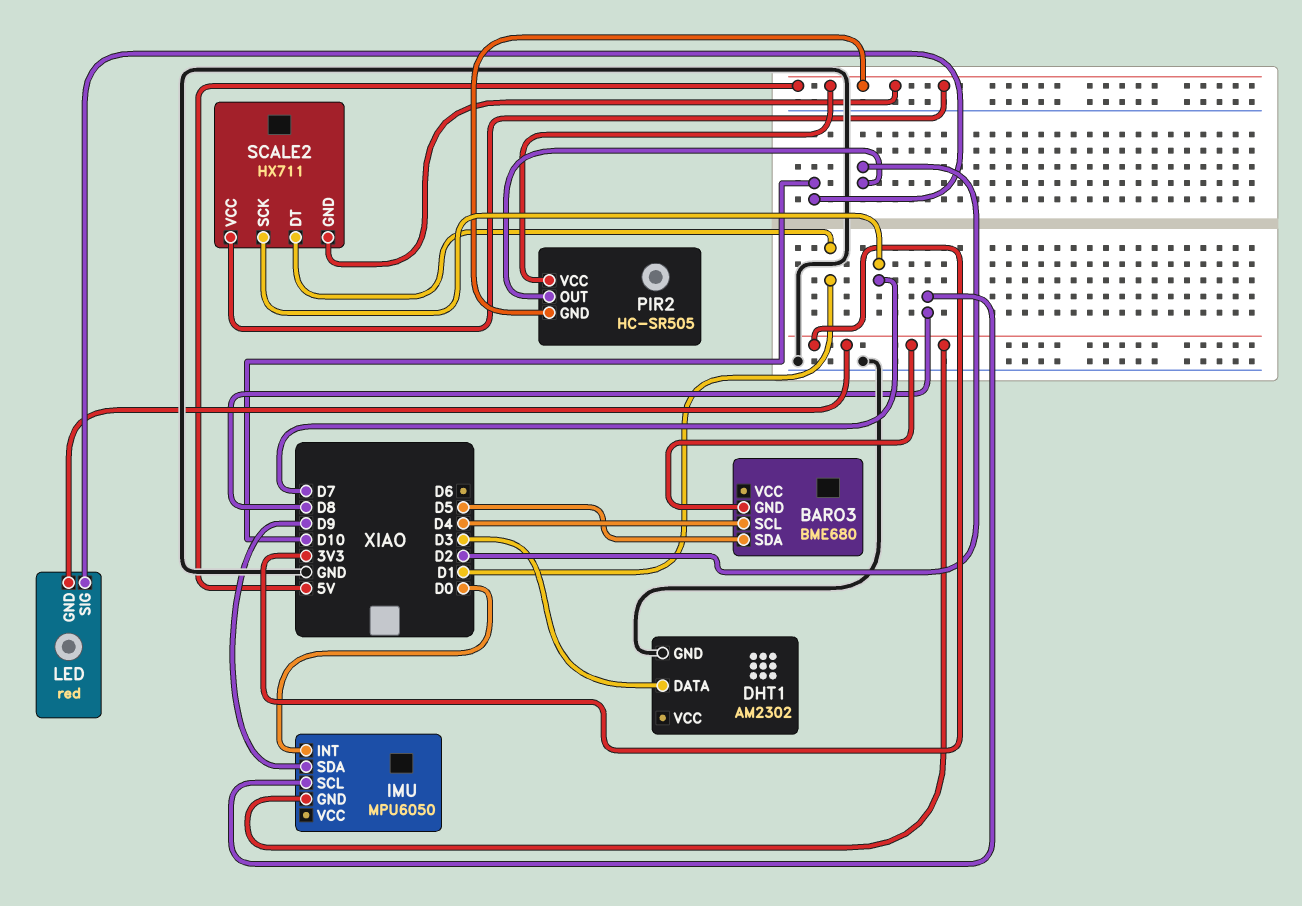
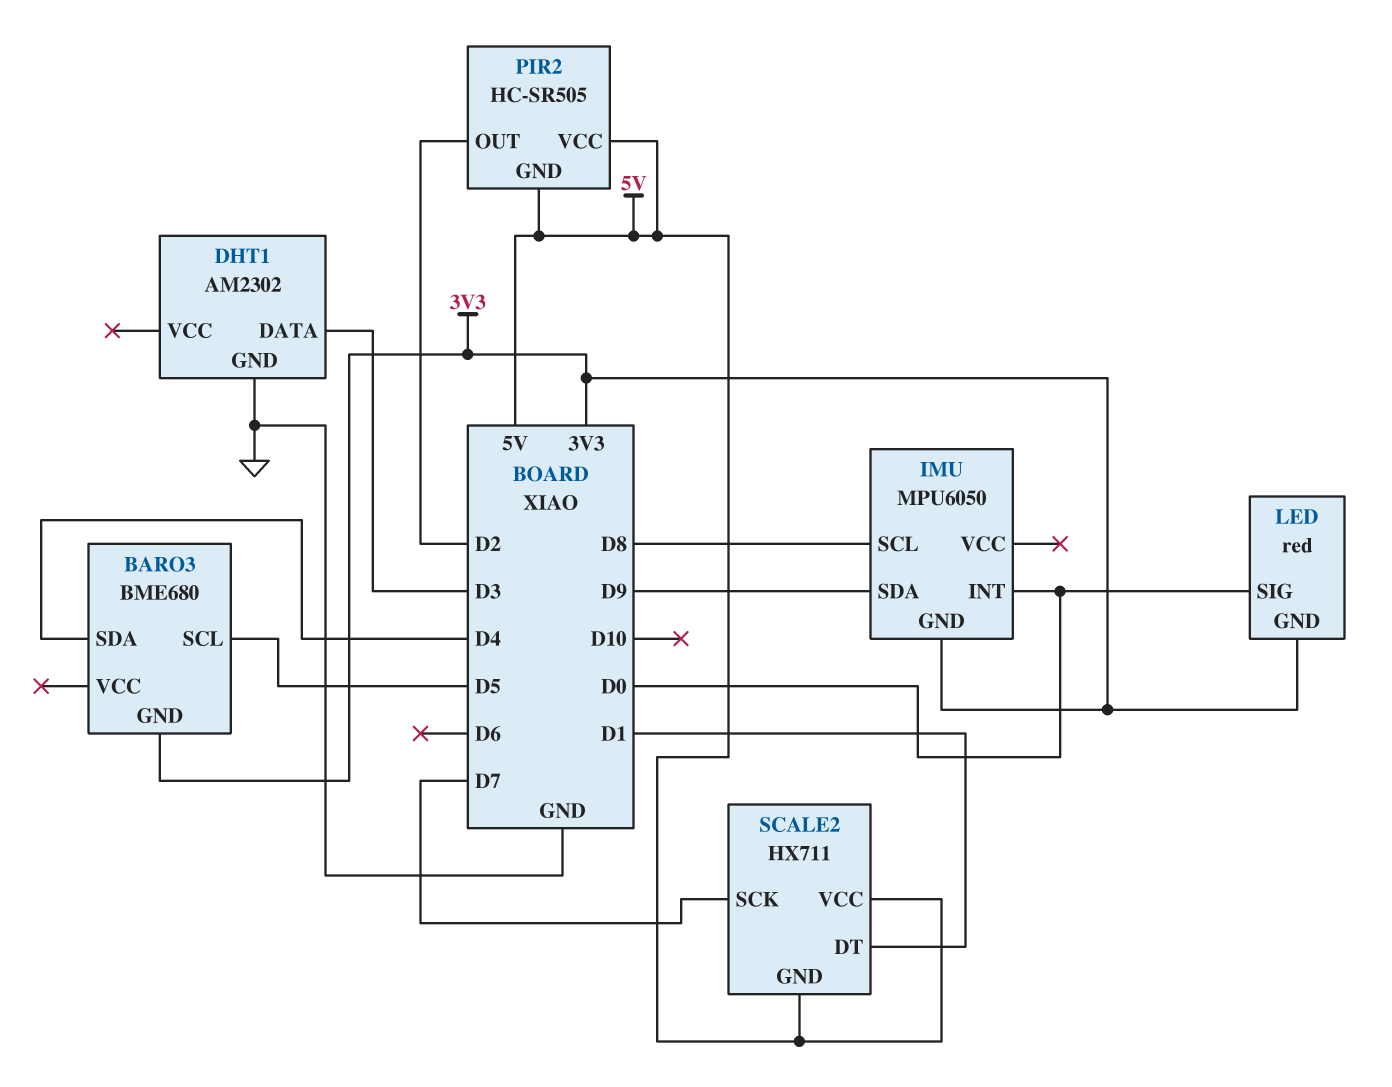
BARO3 pin SCL: D4 -> D5
BARO3 pin SDA: D5 -> D4
LED pin SIG: D10 -> D0

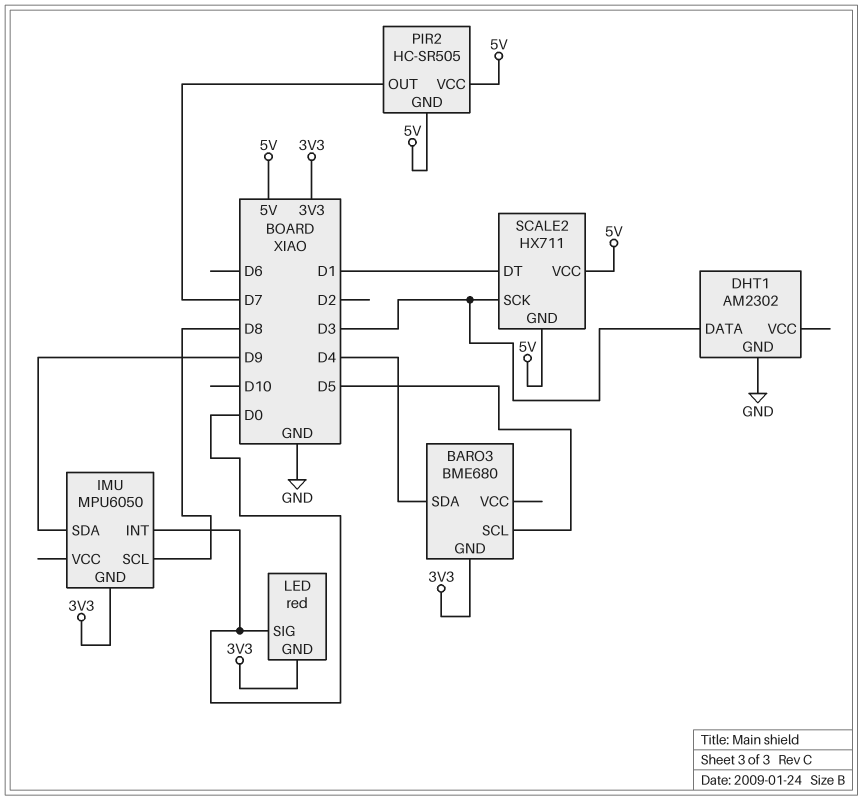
PIR2 pin OUT: D2 -> D7
SCALE2 pin SCK: D7 -> D3

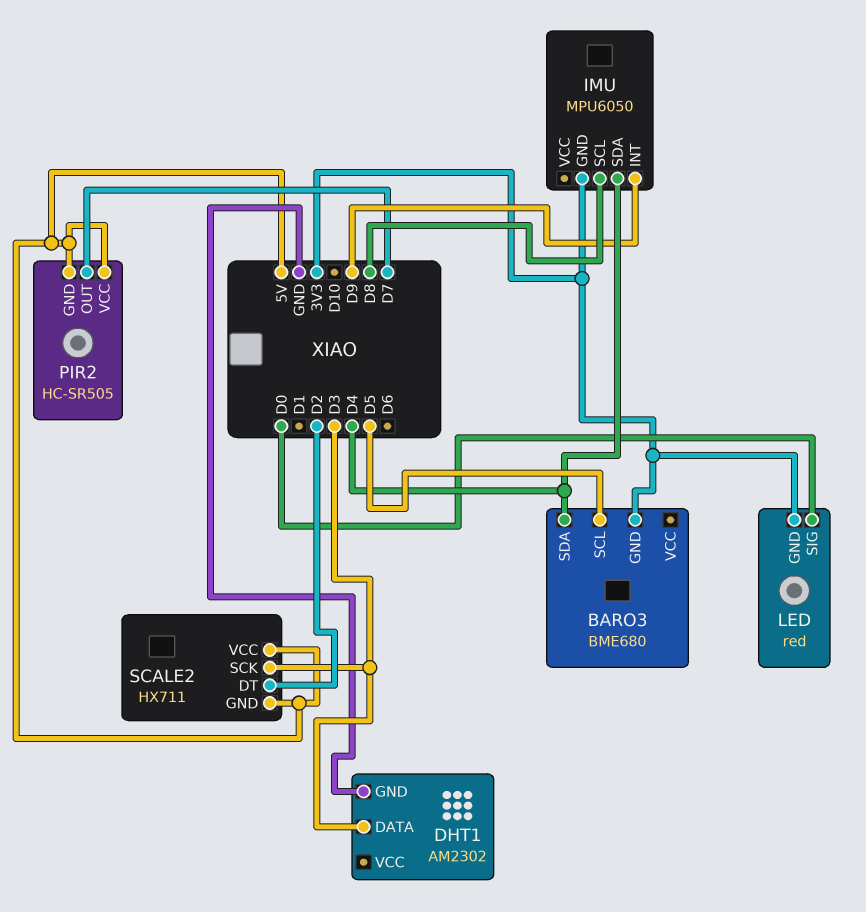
IMU pin INT: D0 -> D9
IMU pin SDA: D9 -> D4
SCALE2 pin DT: D1 -> D2

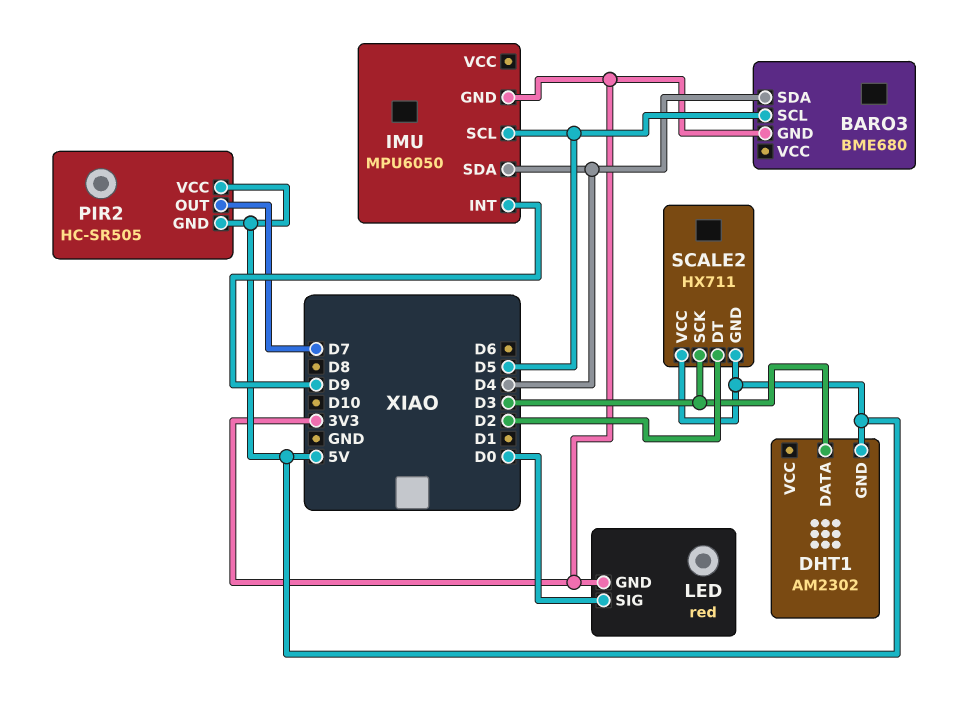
DHT1 pin GND: GND -> 5V
IMU pin SCL: D8 -> D5

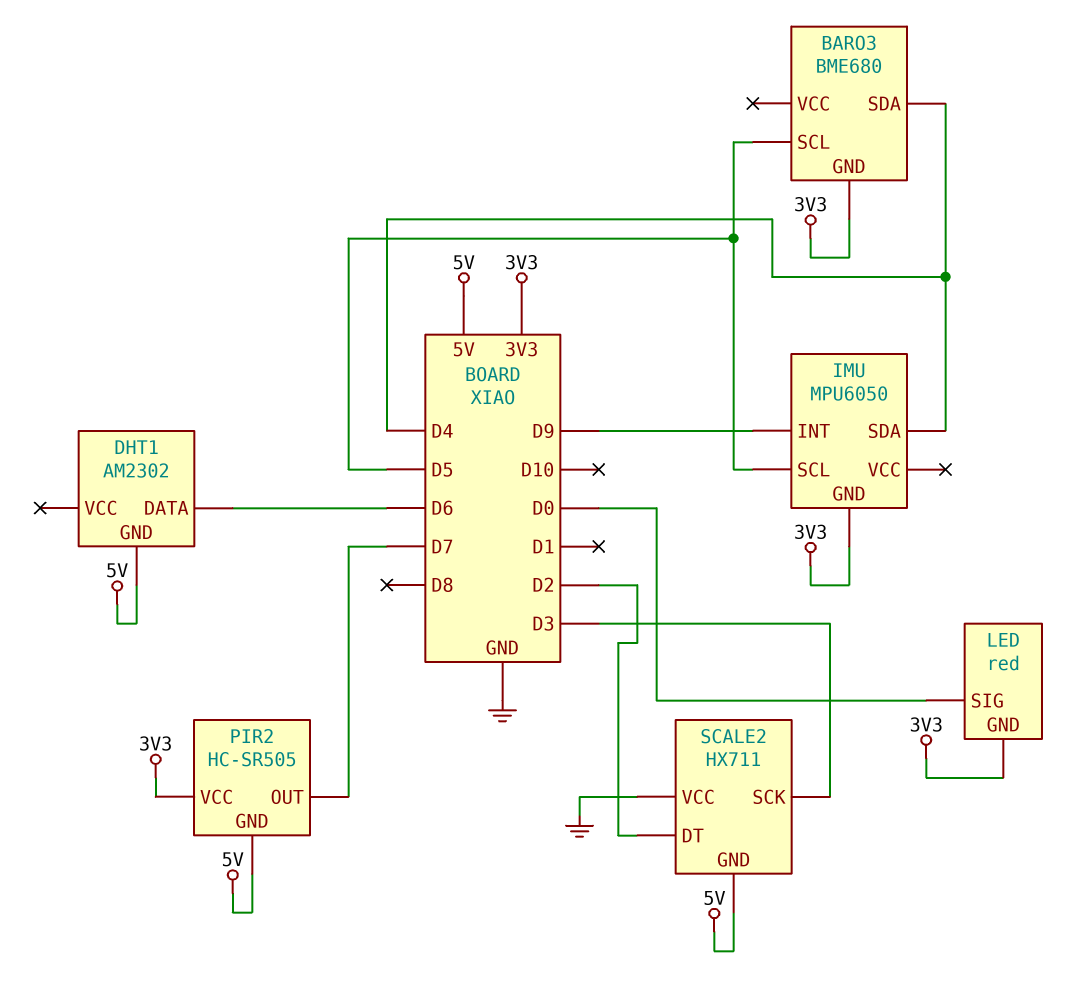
DHT1 pin DATA: D3 -> D6
PIR2 pin VCC: 5V -> 3V3
SCALE2 pin VCC: 5V -> GND

